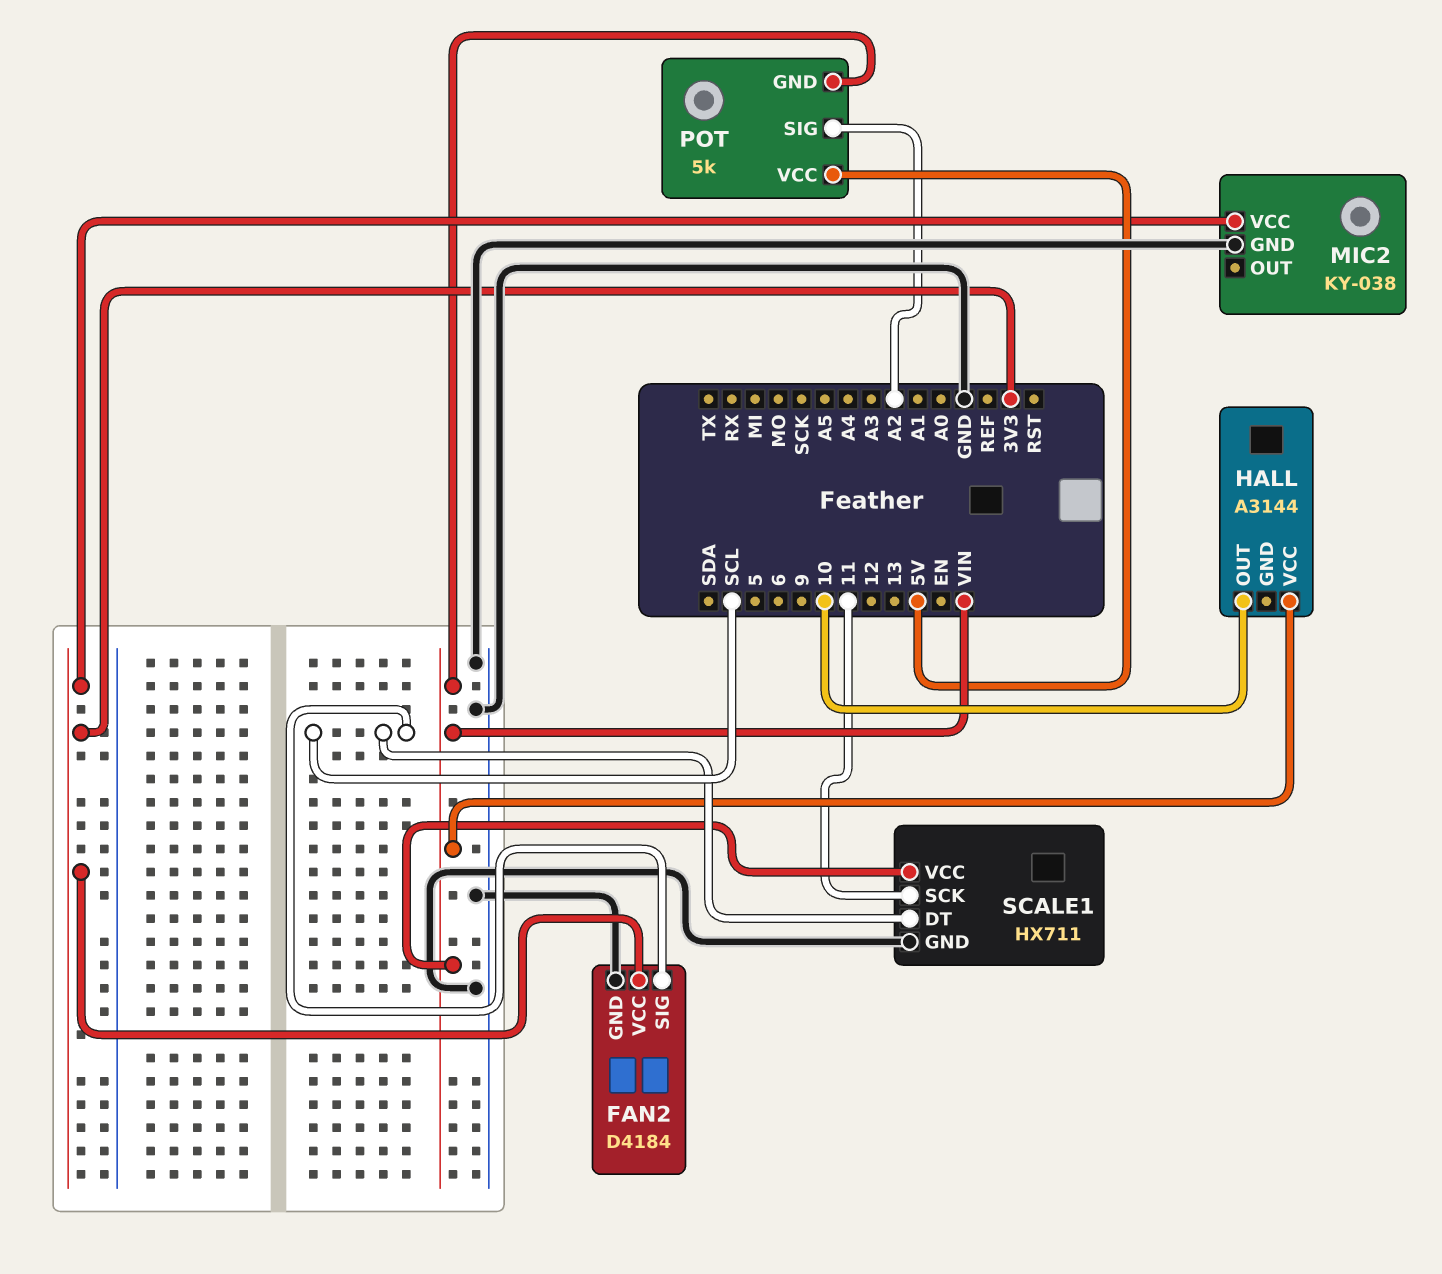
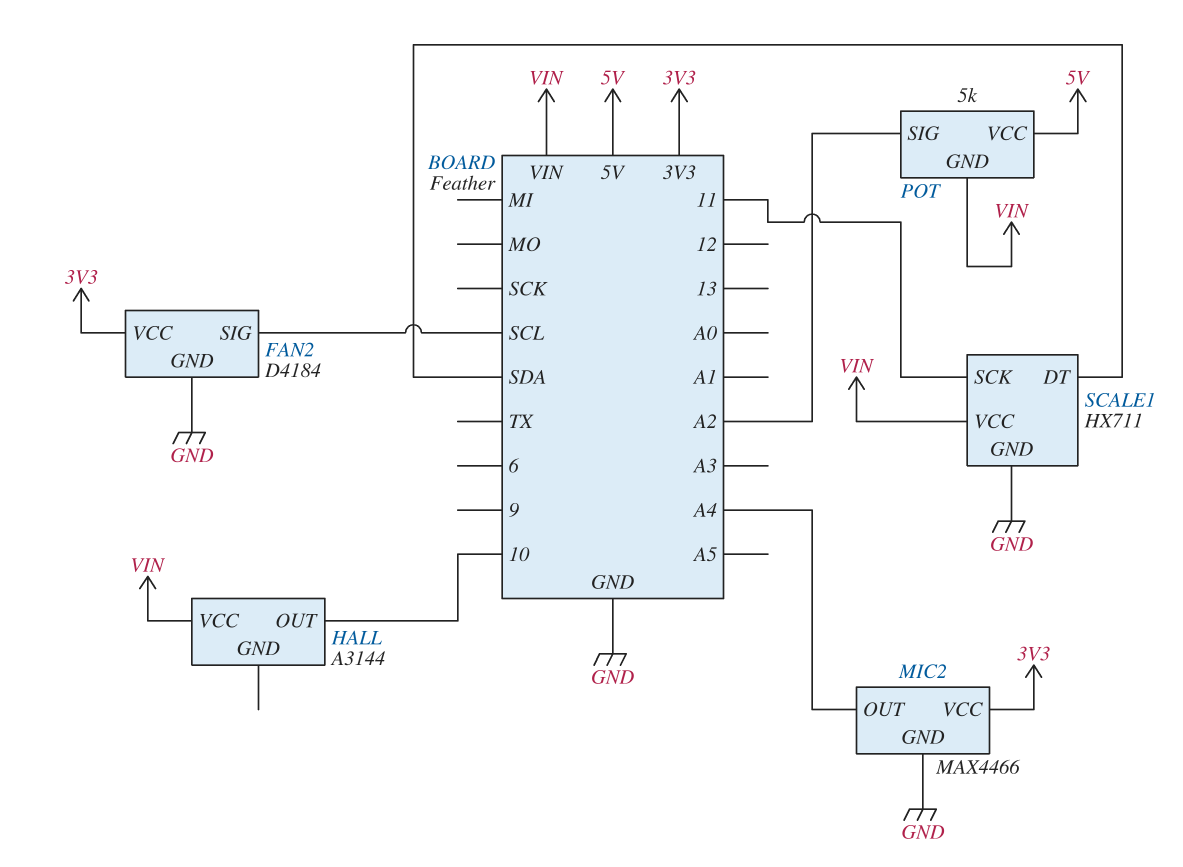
MIC2: KY-038 -> MAX4466
MIC2 pin OUT: none -> A4
SCALE1 pin DT: SCL -> SDA

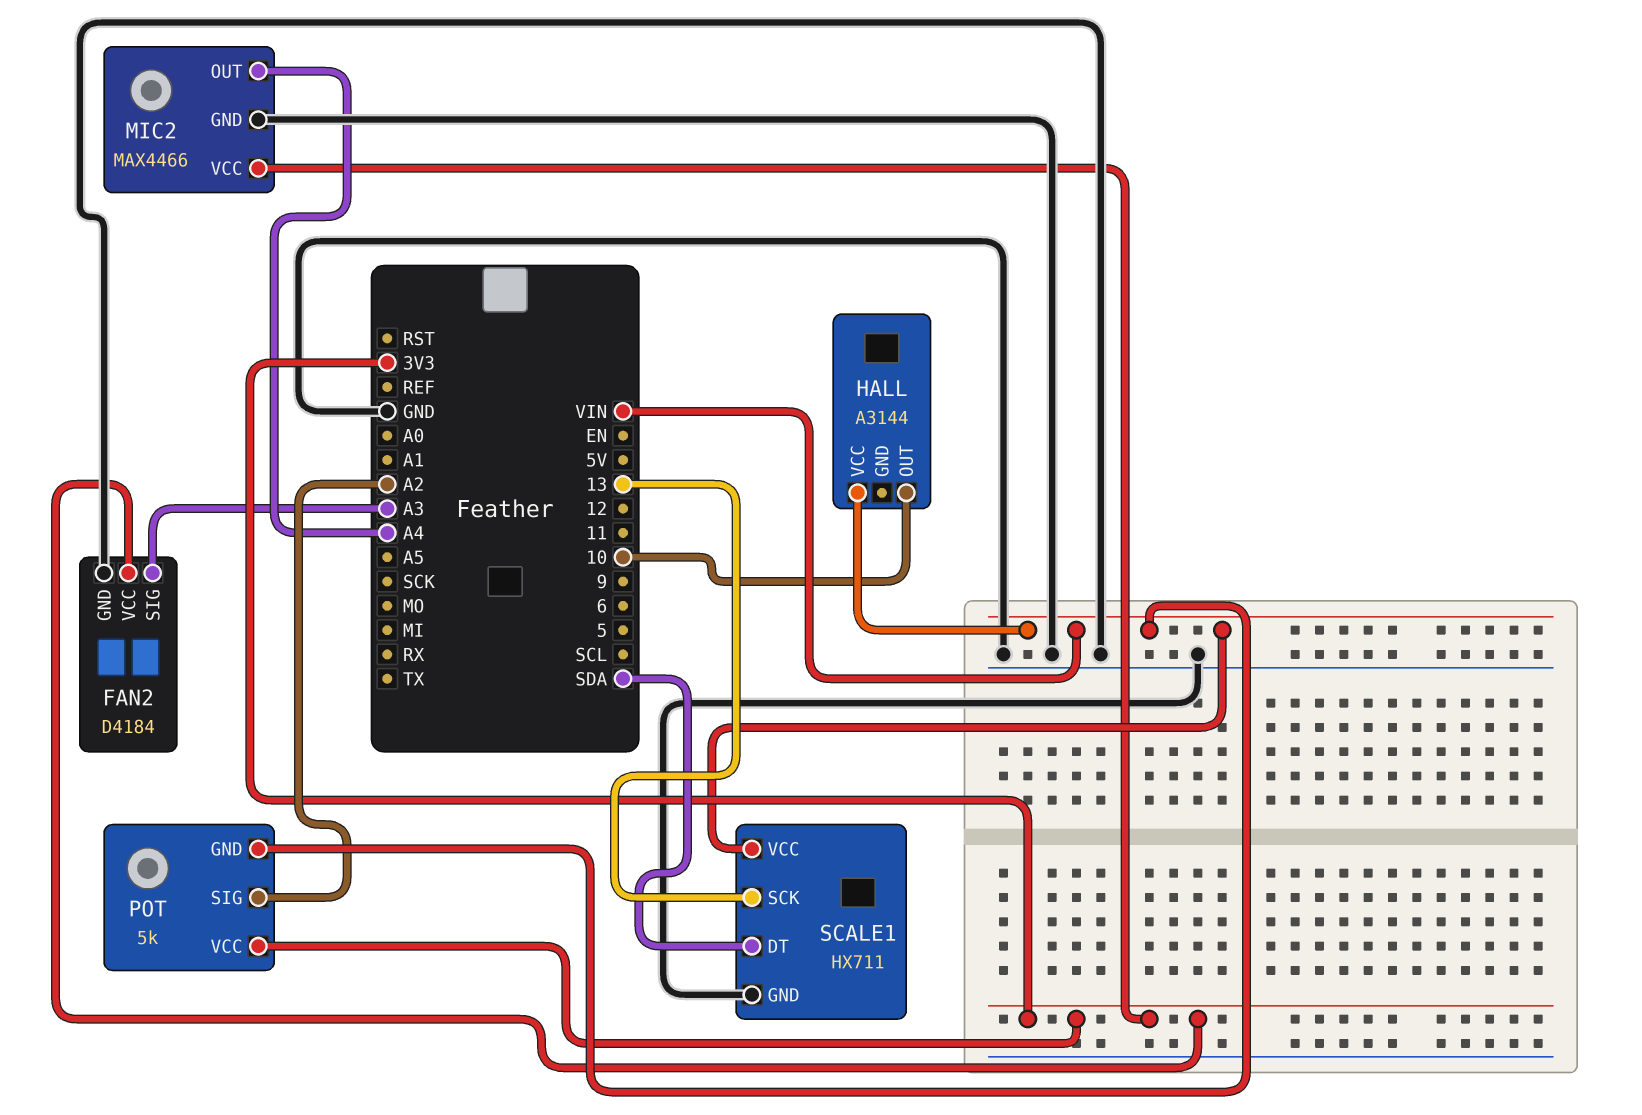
FAN2 pin SIG: SCL -> A3
POT pin VCC: 5V -> 3V3
SCALE1 pin SCK: 11 -> 13

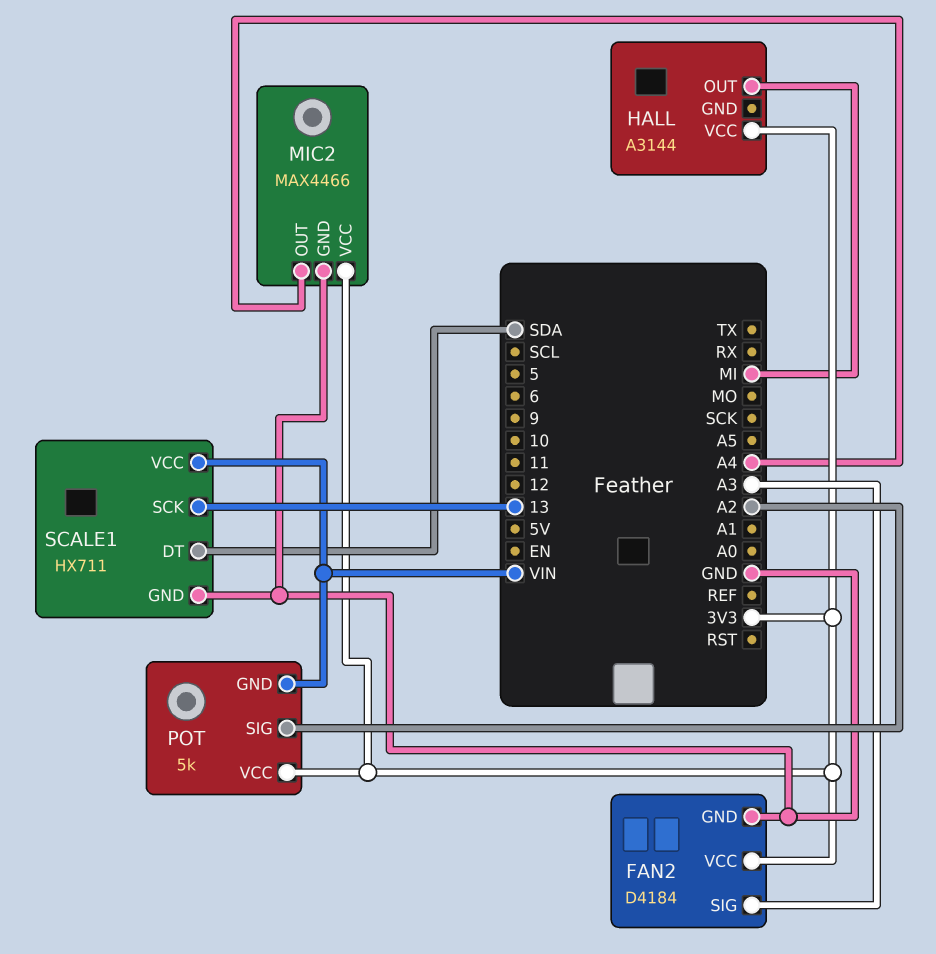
HALL pin OUT: 10 -> MI
HALL pin VCC: VIN -> 3V3

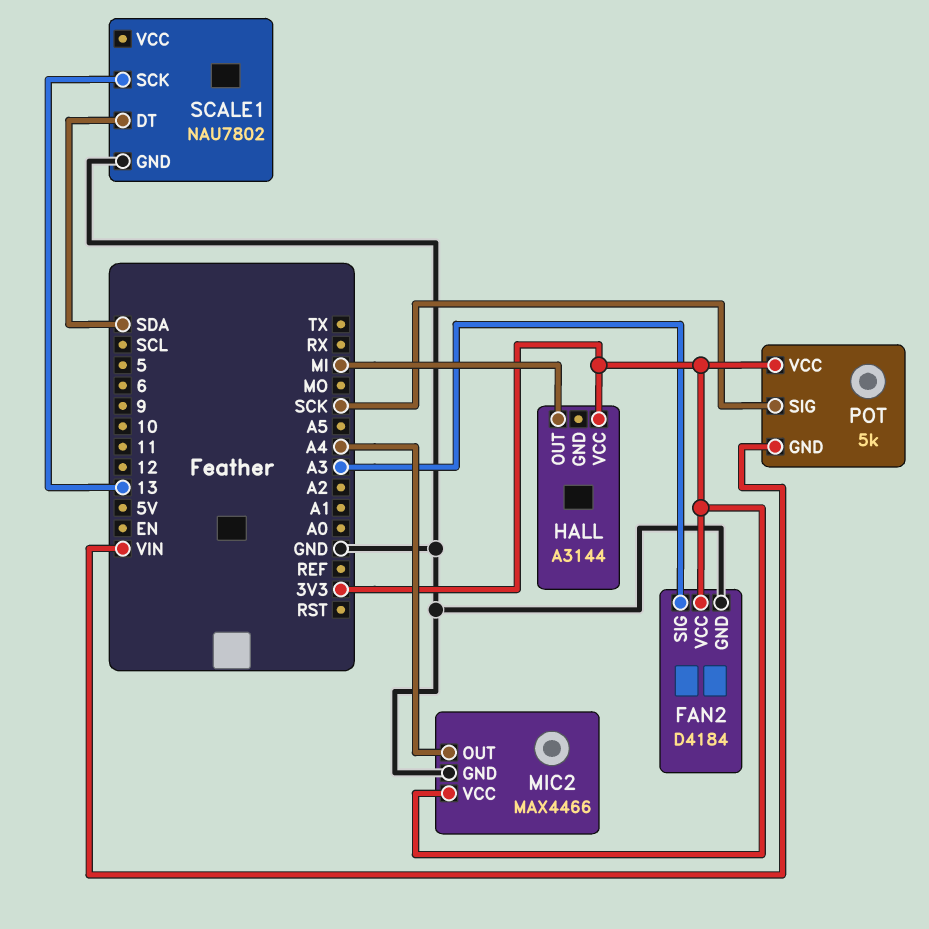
POT pin SIG: A2 -> SCK
SCALE1: HX711 -> NAU7802
SCALE1 pin VCC: VIN -> none

